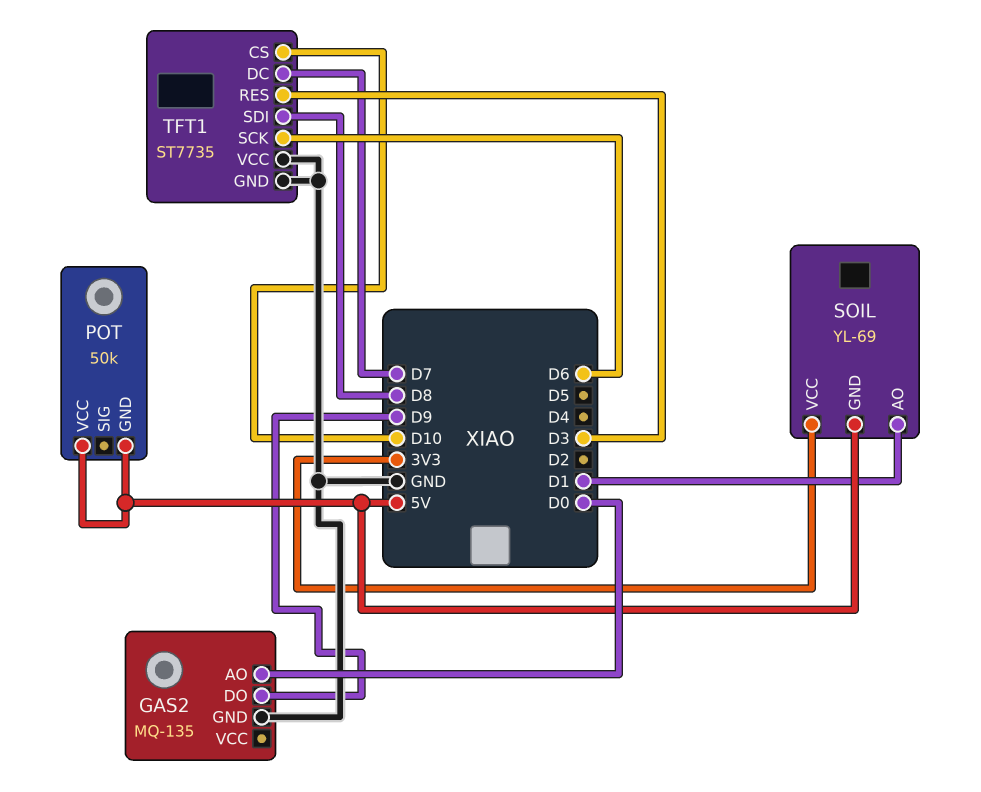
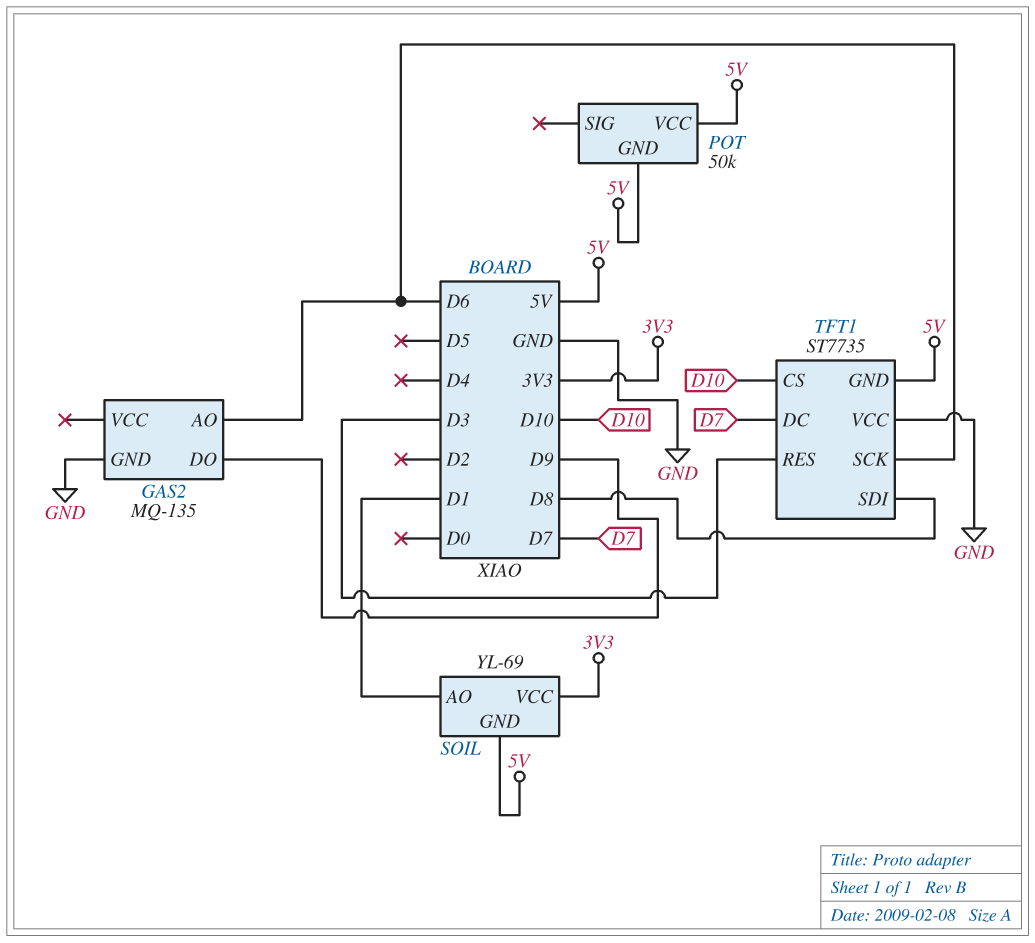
GAS2 pin AO: D0 -> D6
TFT1 pin GND: GND -> 5V

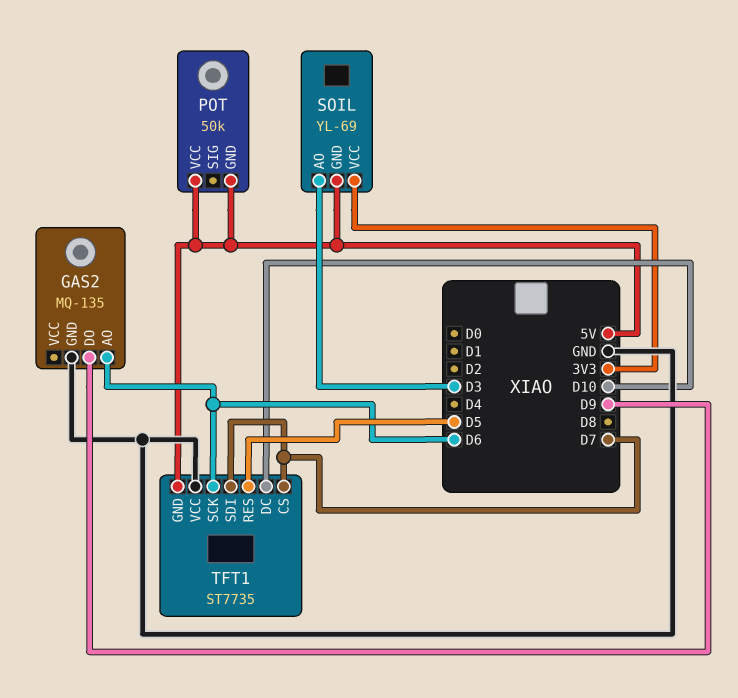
SOIL pin AO: D1 -> D3
TFT1 pin CS: D10 -> D7
TFT1 pin DC: D7 -> D10
TFT1 pin RES: D3 -> D5
TFT1 pin SDI: D8 -> D7

